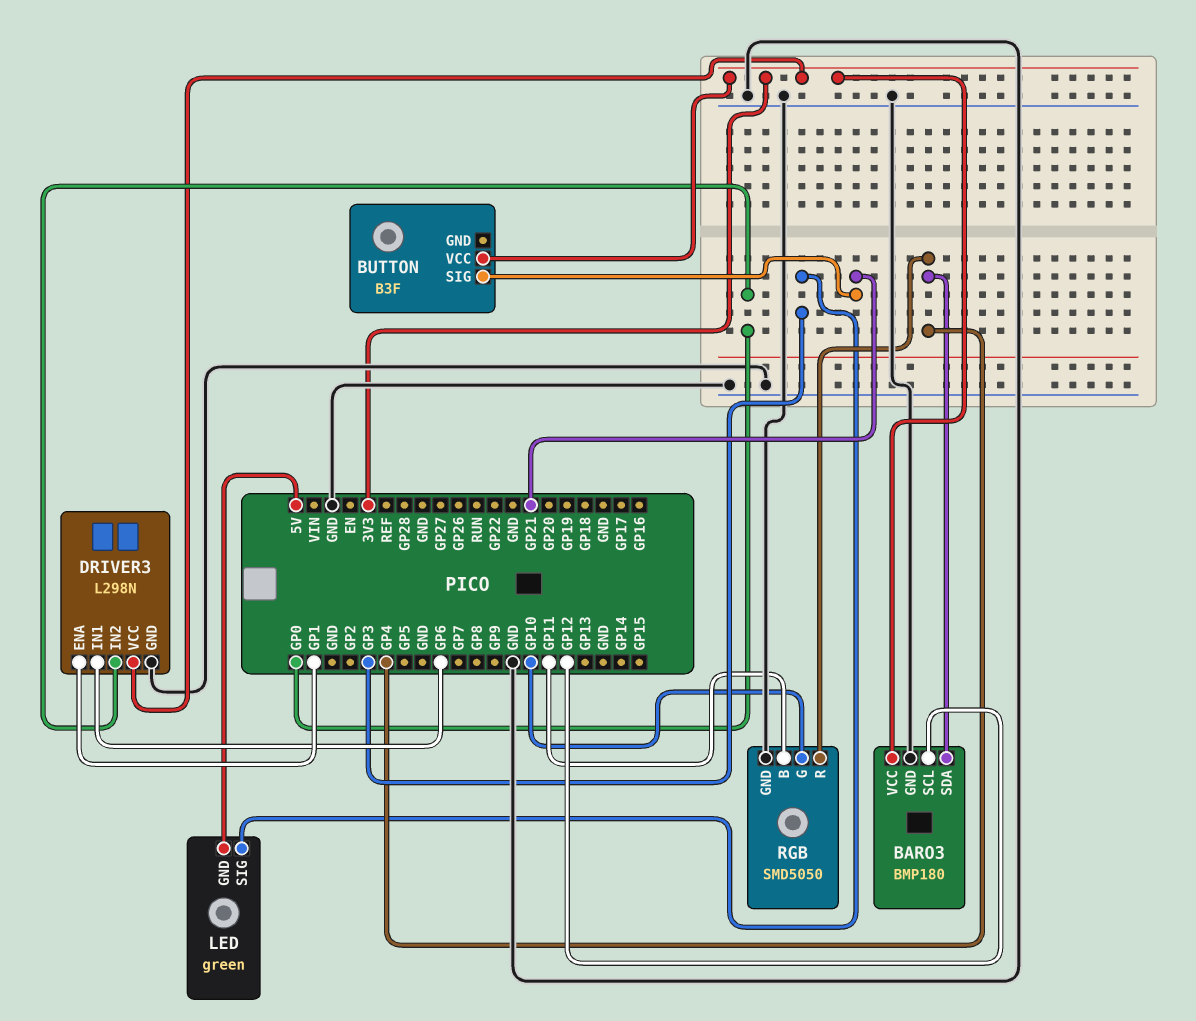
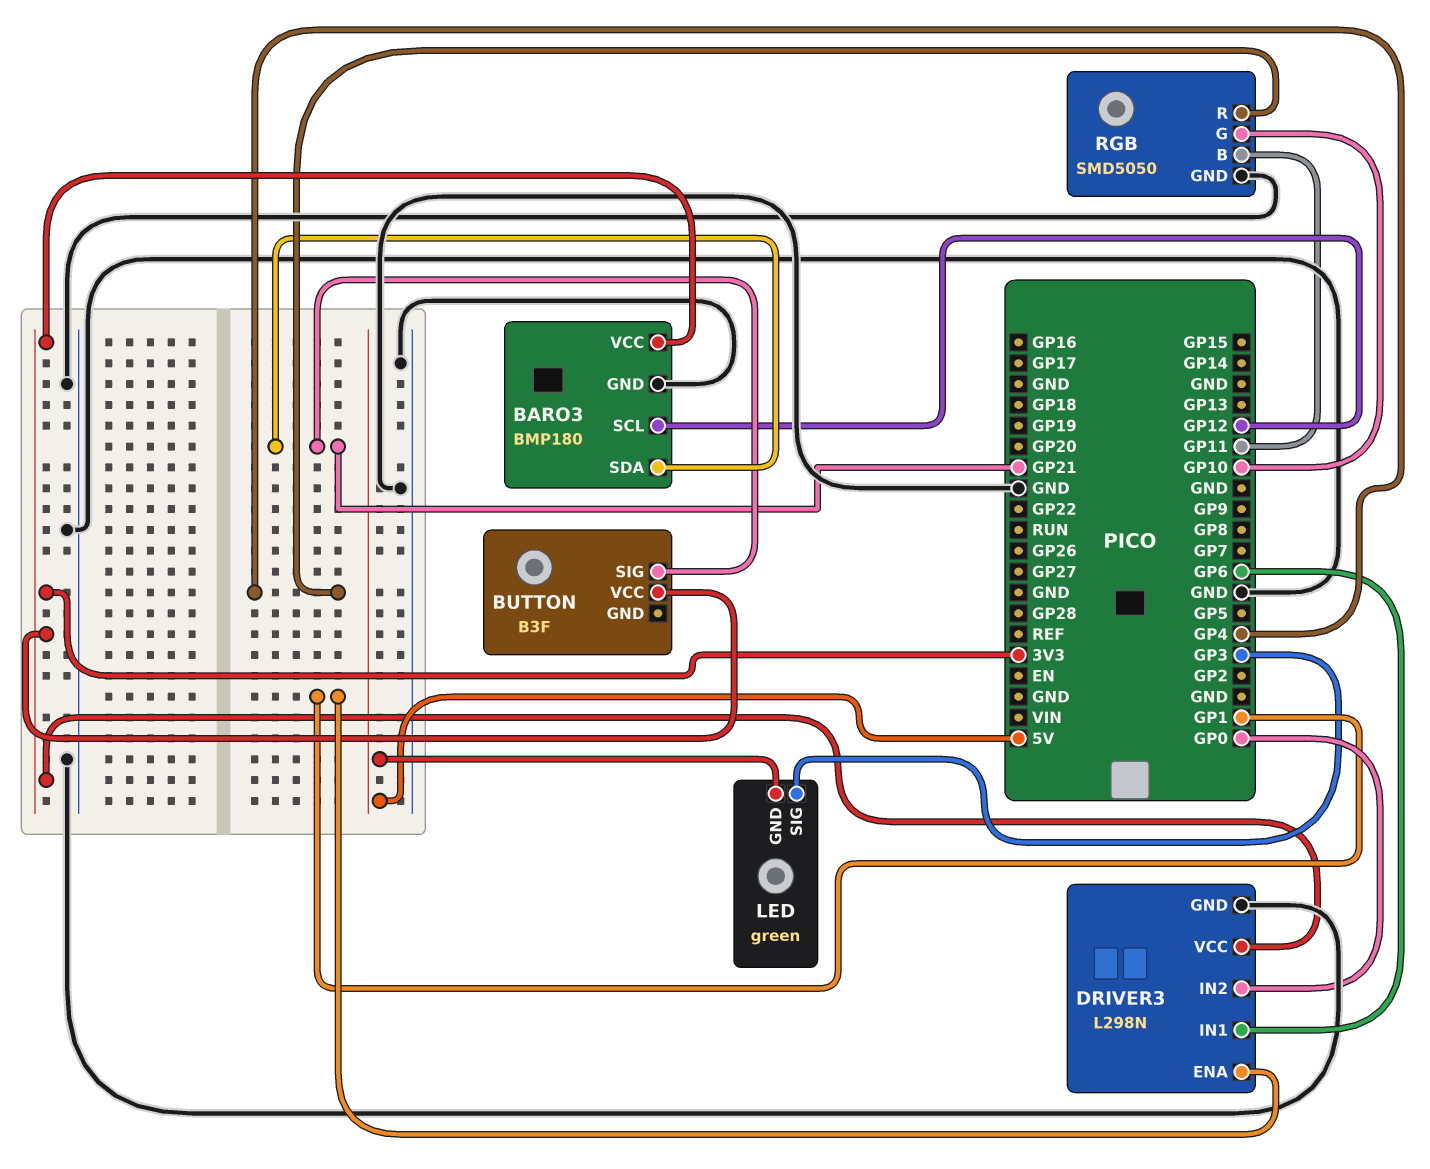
BARO3 pin SDA: GP4 -> GP21

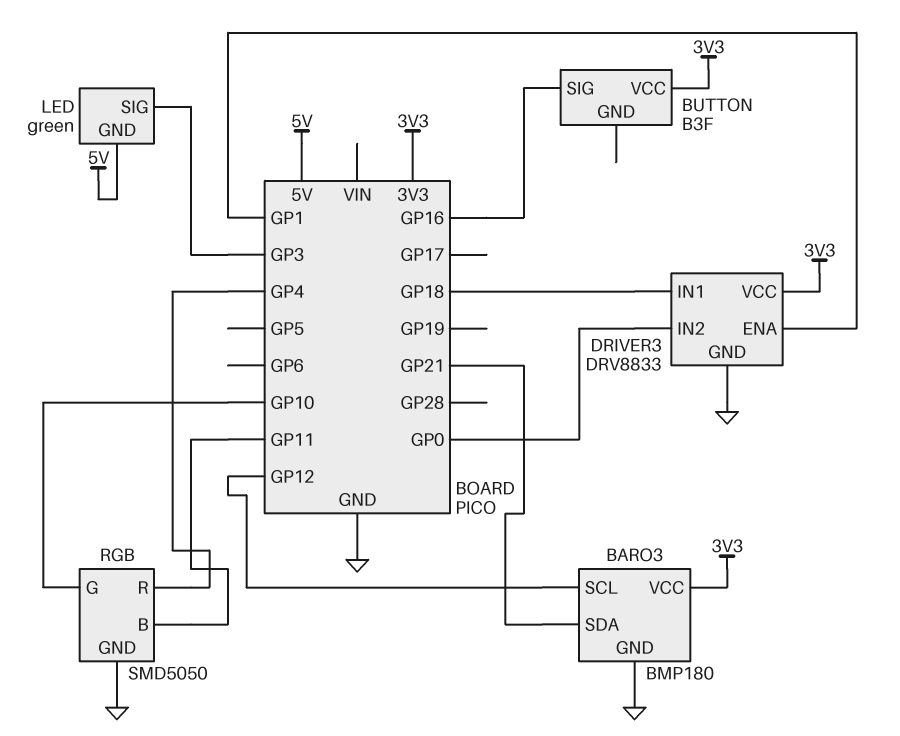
BUTTON pin SIG: GP21 -> GP16
DRIVER3: L298N -> DRV8833
DRIVER3 pin IN1: GP6 -> GP18

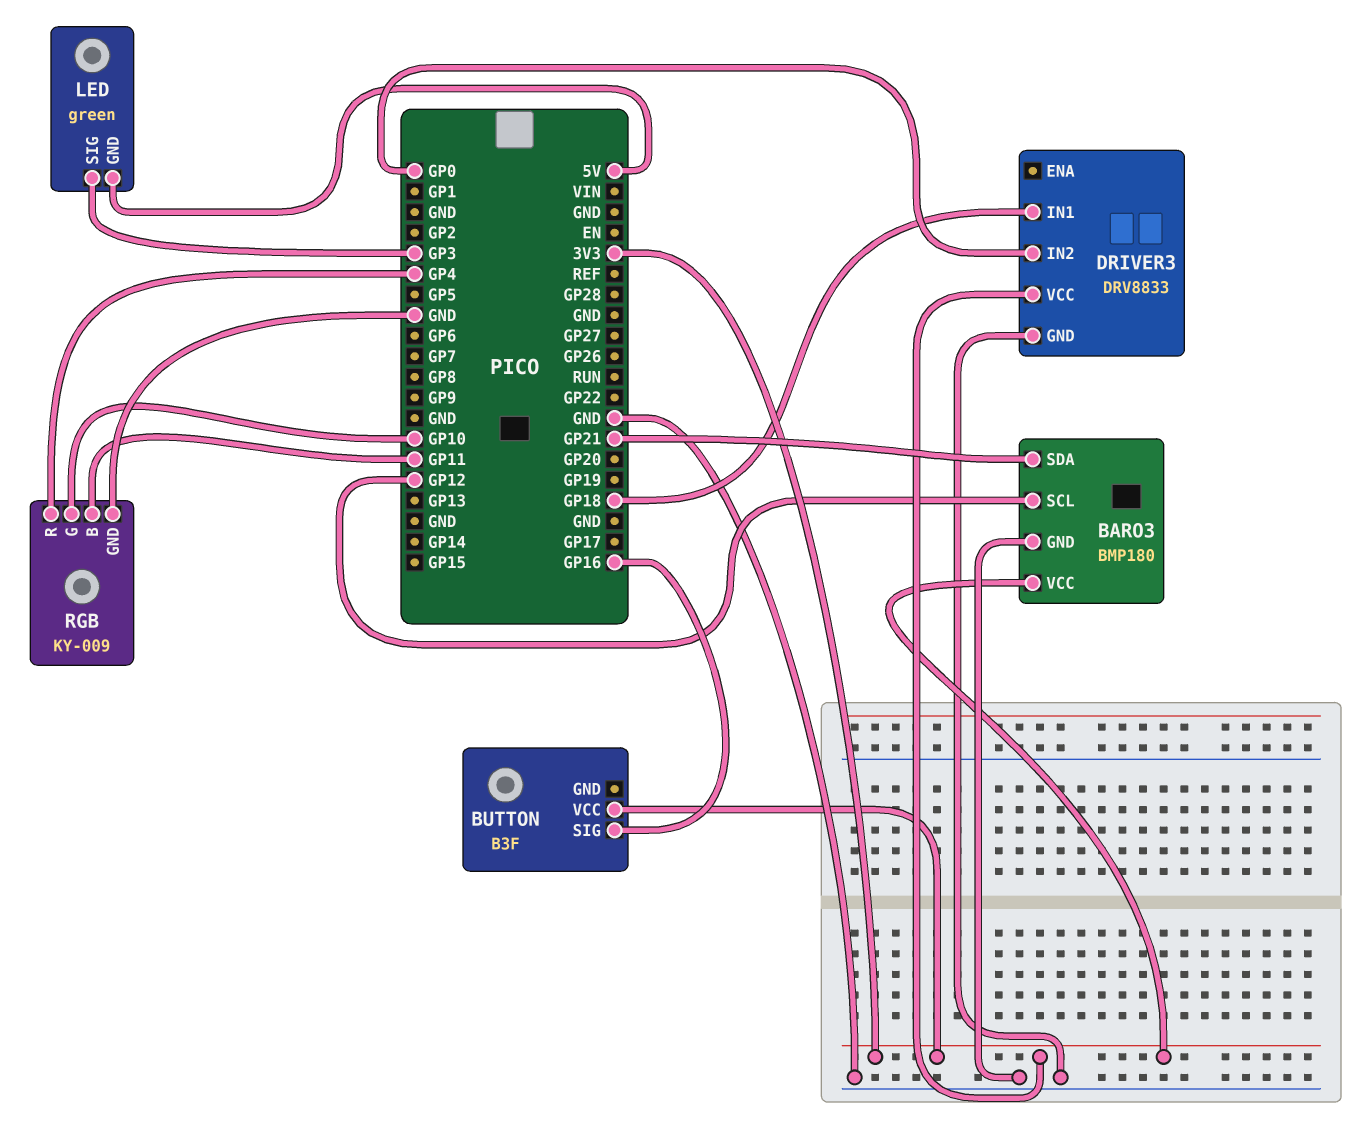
DRIVER3 pin ENA: GP1 -> none
RGB: SMD5050 -> KY-009

